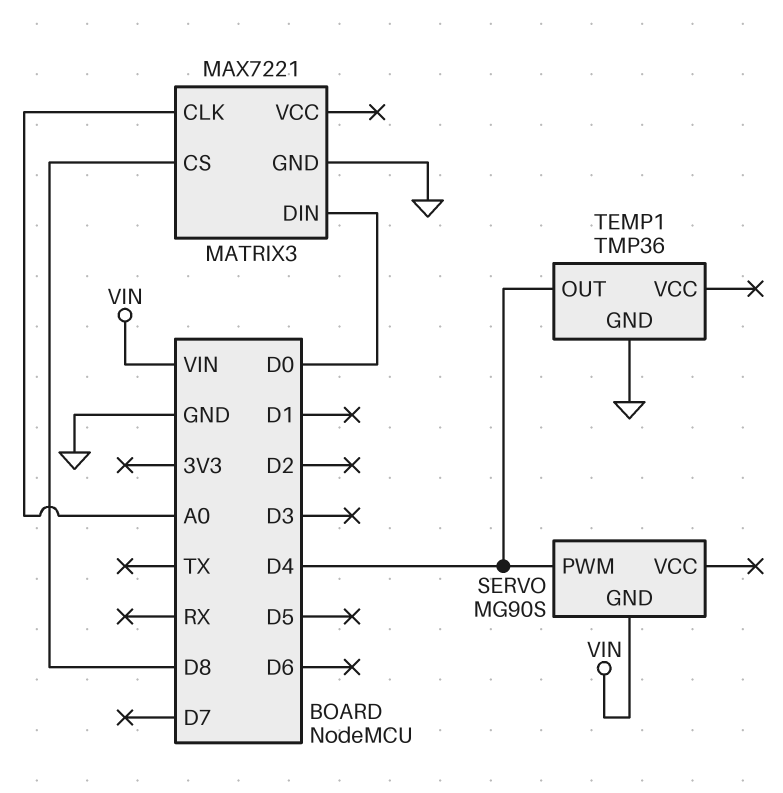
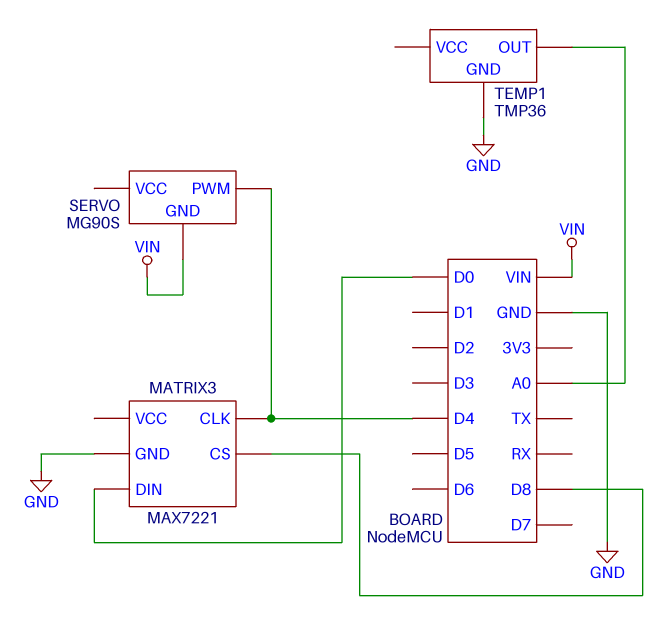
MATRIX3 pin CLK: A0 -> D4
TEMP1 pin OUT: D4 -> A0

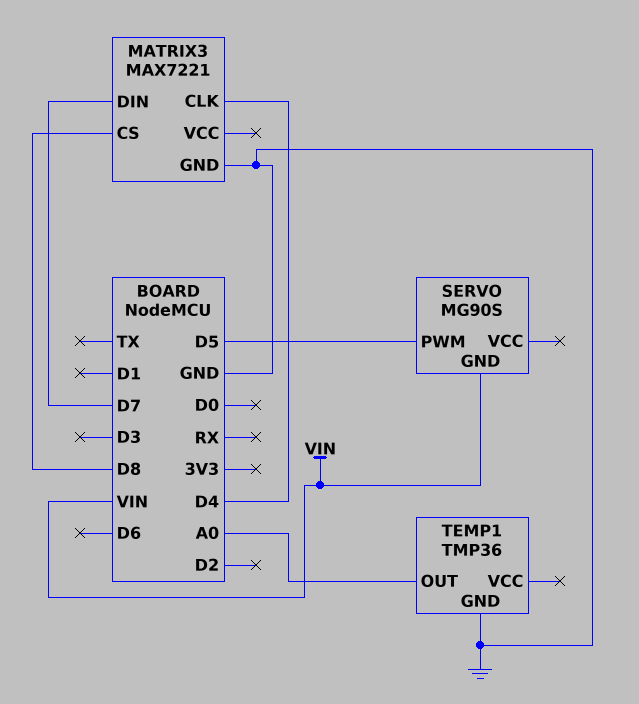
MATRIX3 pin DIN: D0 -> D7
SERVO pin PWM: D4 -> D5

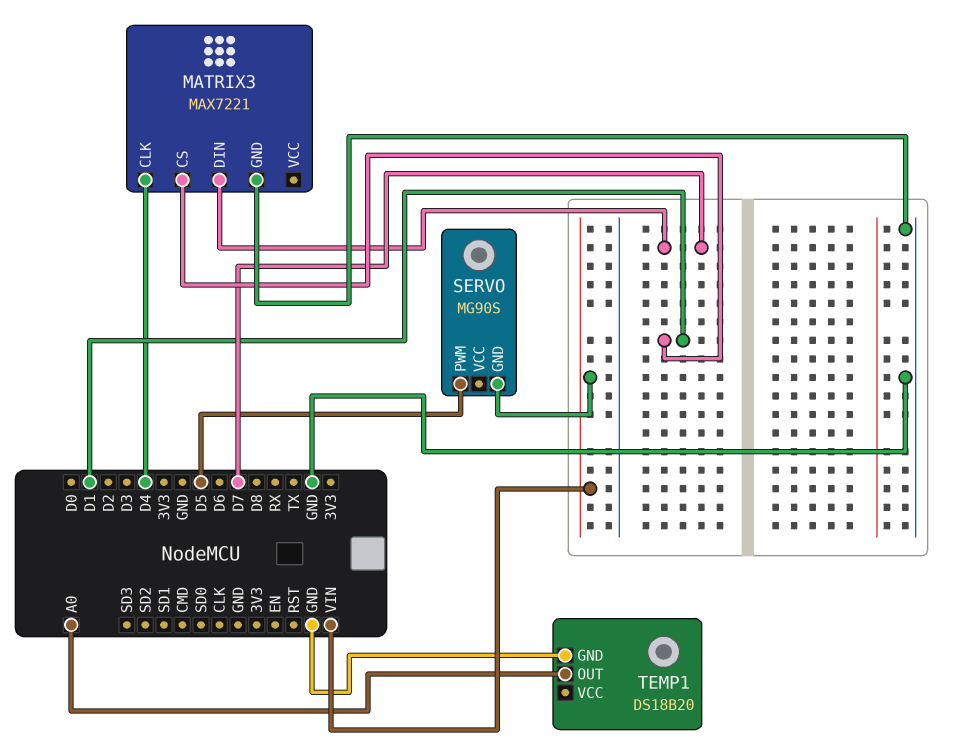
MATRIX3 pin CS: D8 -> D1
TEMP1: TMP36 -> DS18B20

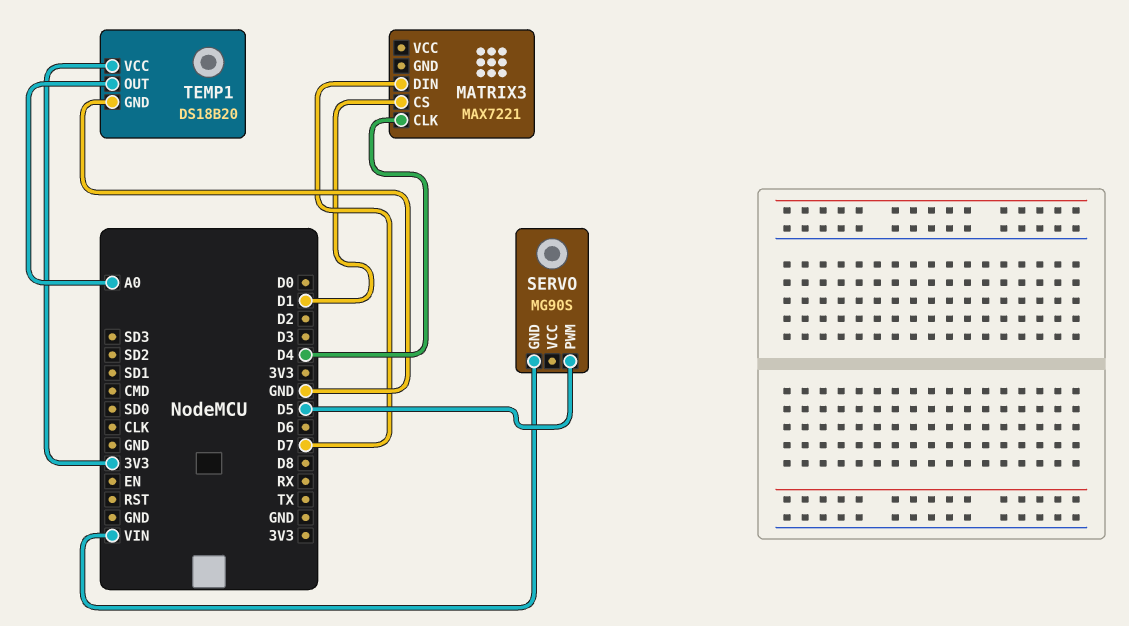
MATRIX3 pin GND: GND -> none
TEMP1 pin VCC: none -> 3V3

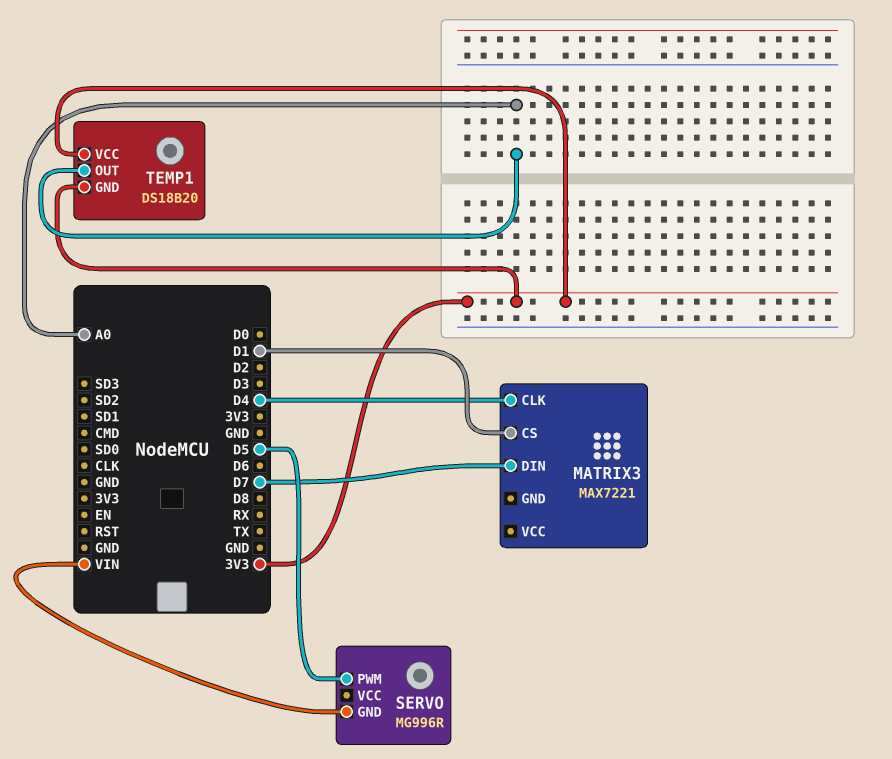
SERVO: MG90S -> MG996R
TEMP1 pin GND: GND -> 3V3

